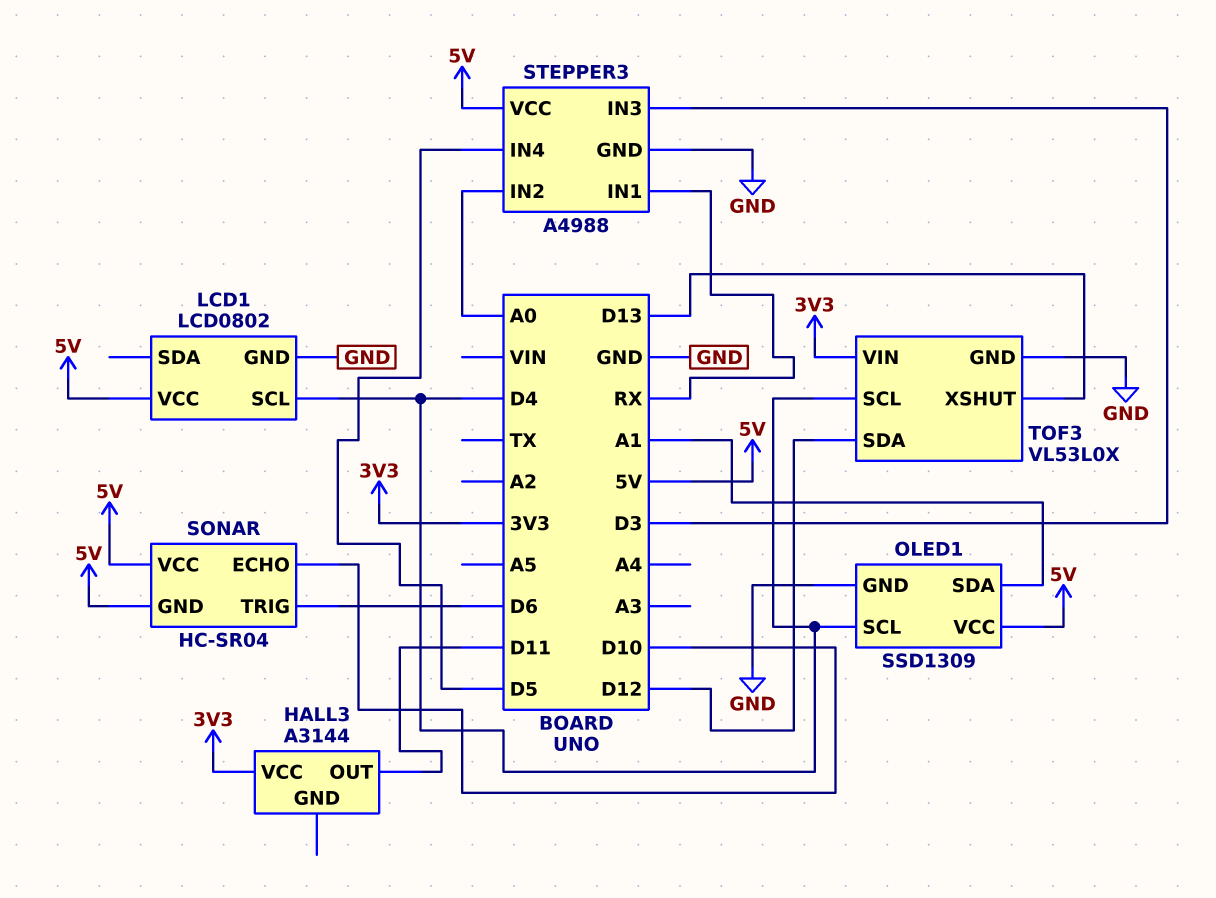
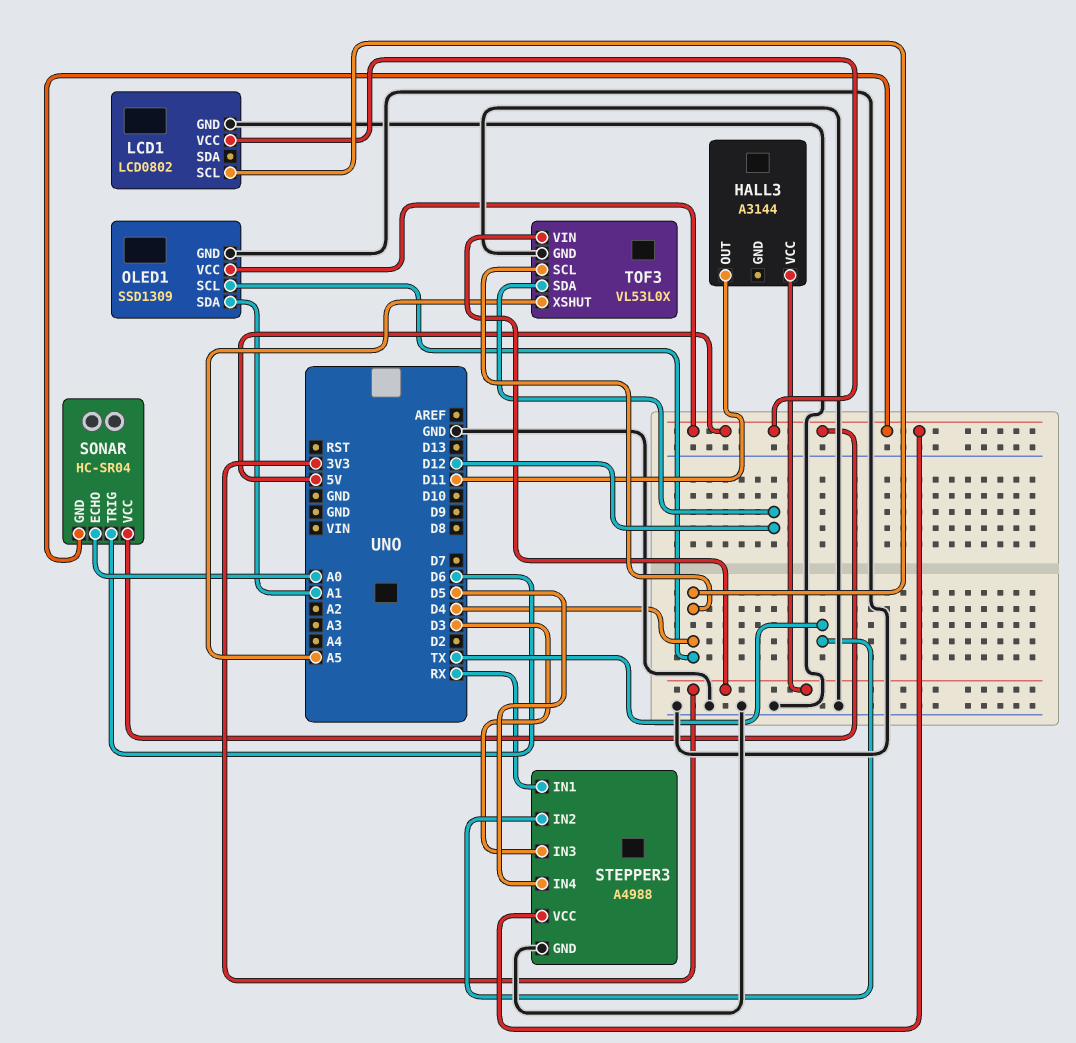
SONAR pin ECHO: D10 -> A0
STEPPER3 pin IN2: A0 -> TX
TOF3 pin XSHUT: D13 -> A5

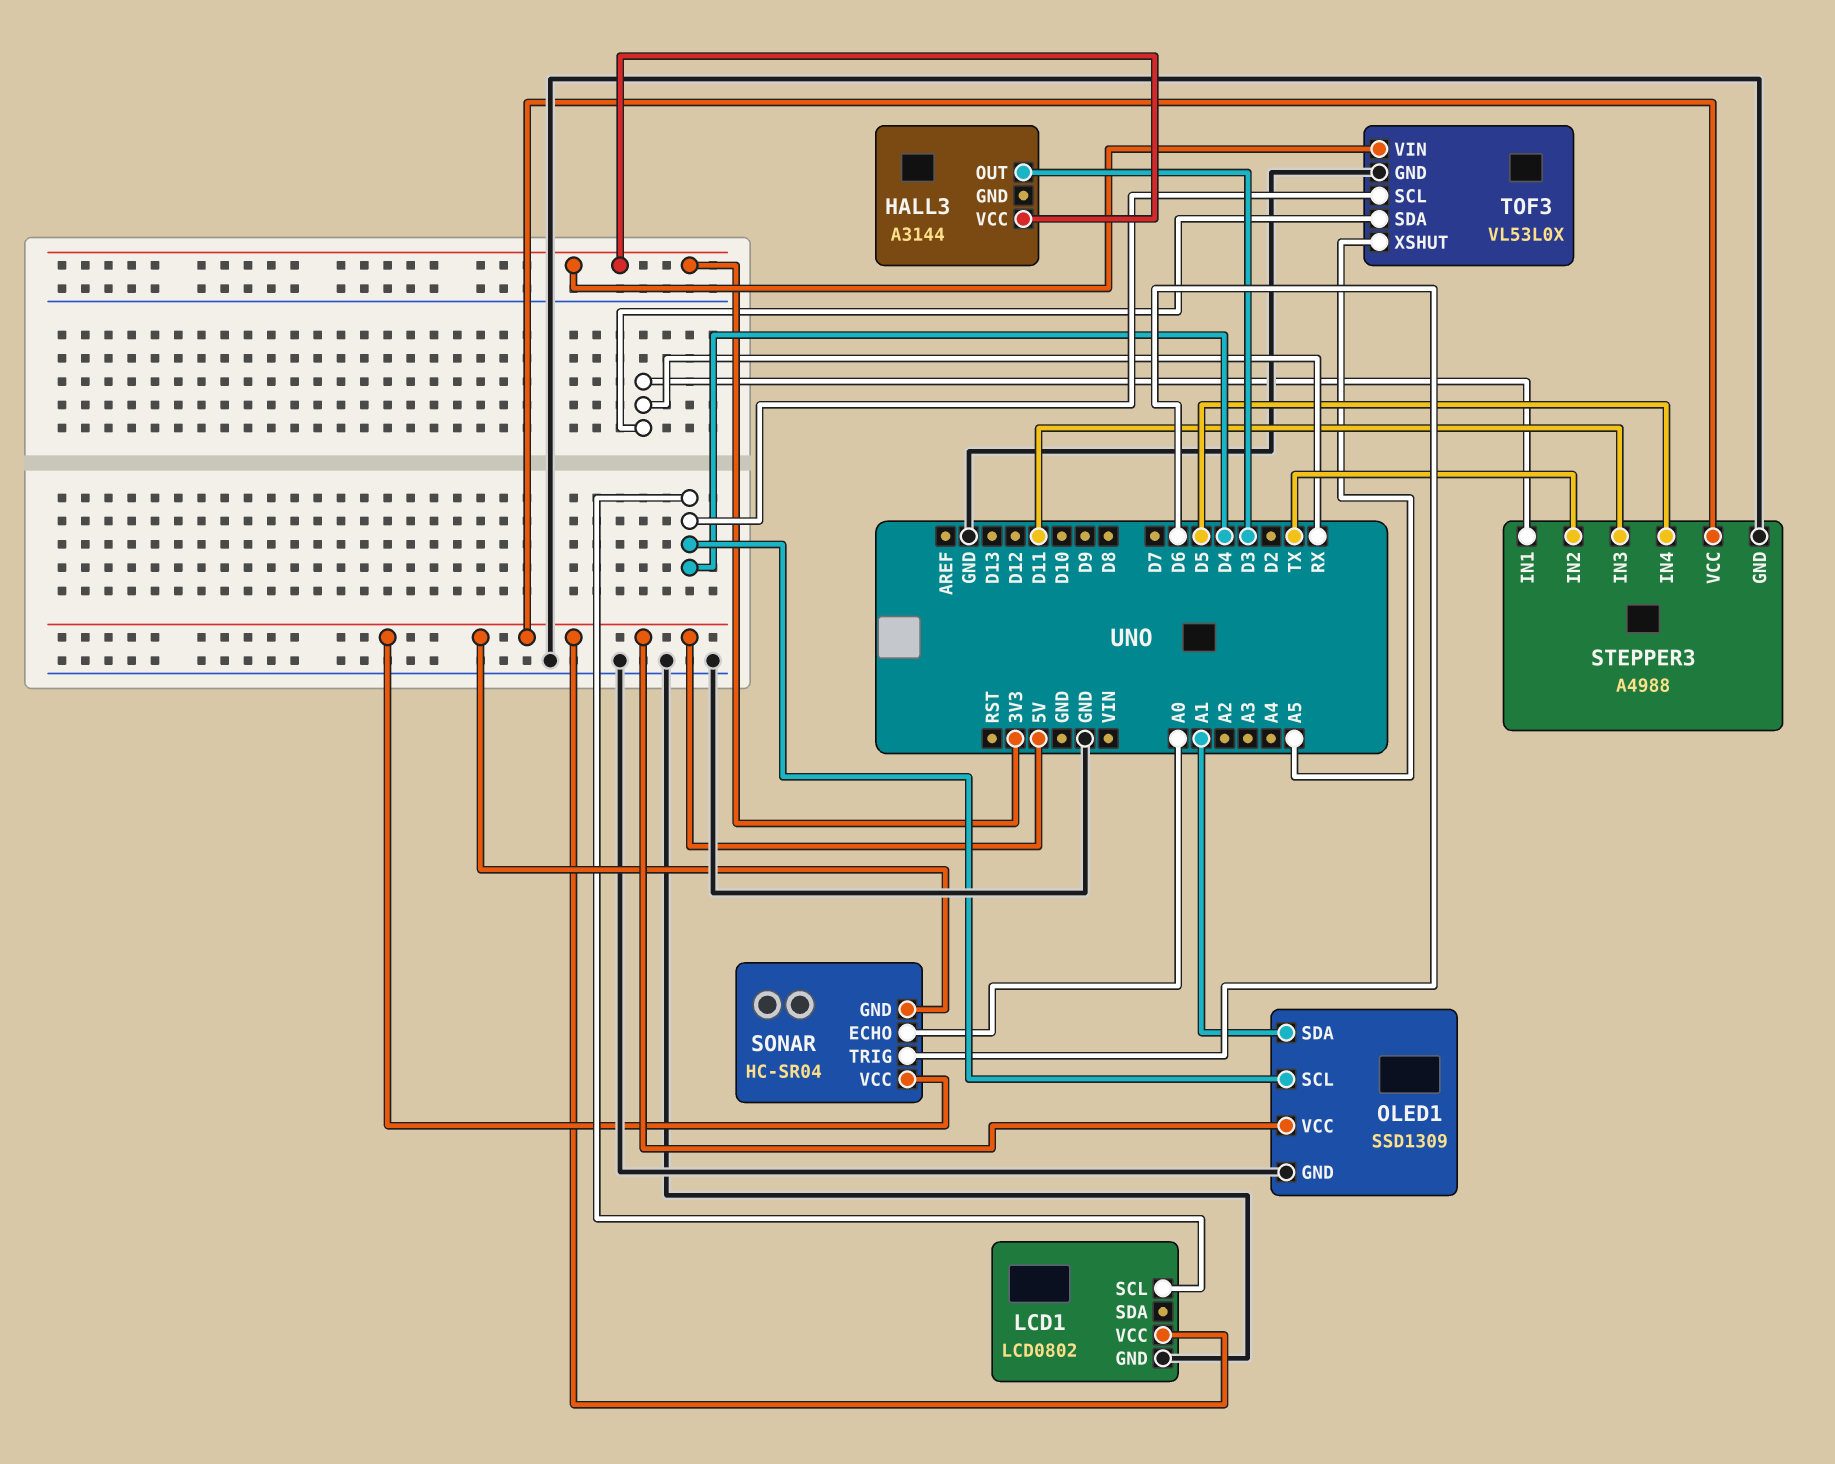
HALL3 pin OUT: D11 -> D3
STEPPER3 pin IN3: D3 -> D11
TOF3 pin SDA: D12 -> RX

